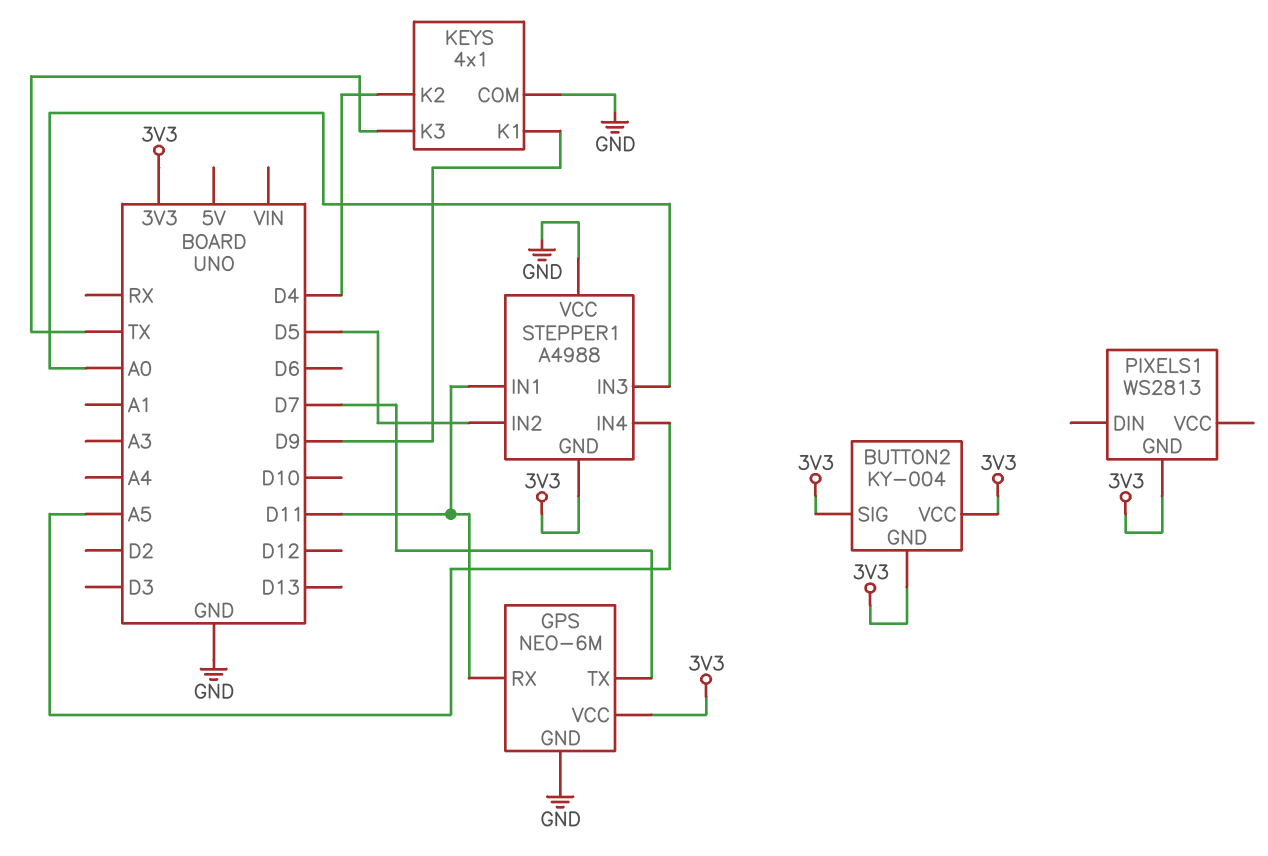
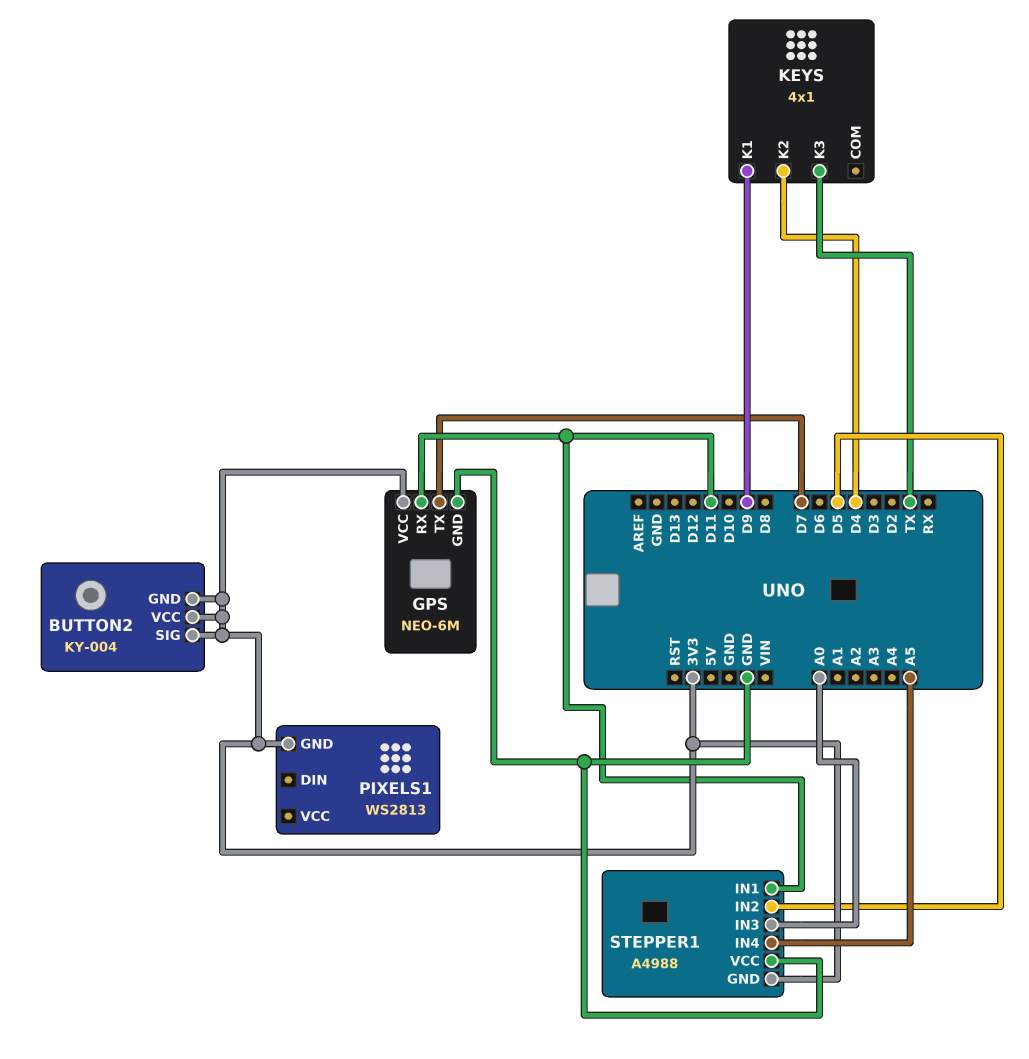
KEYS pin COM: GND -> none

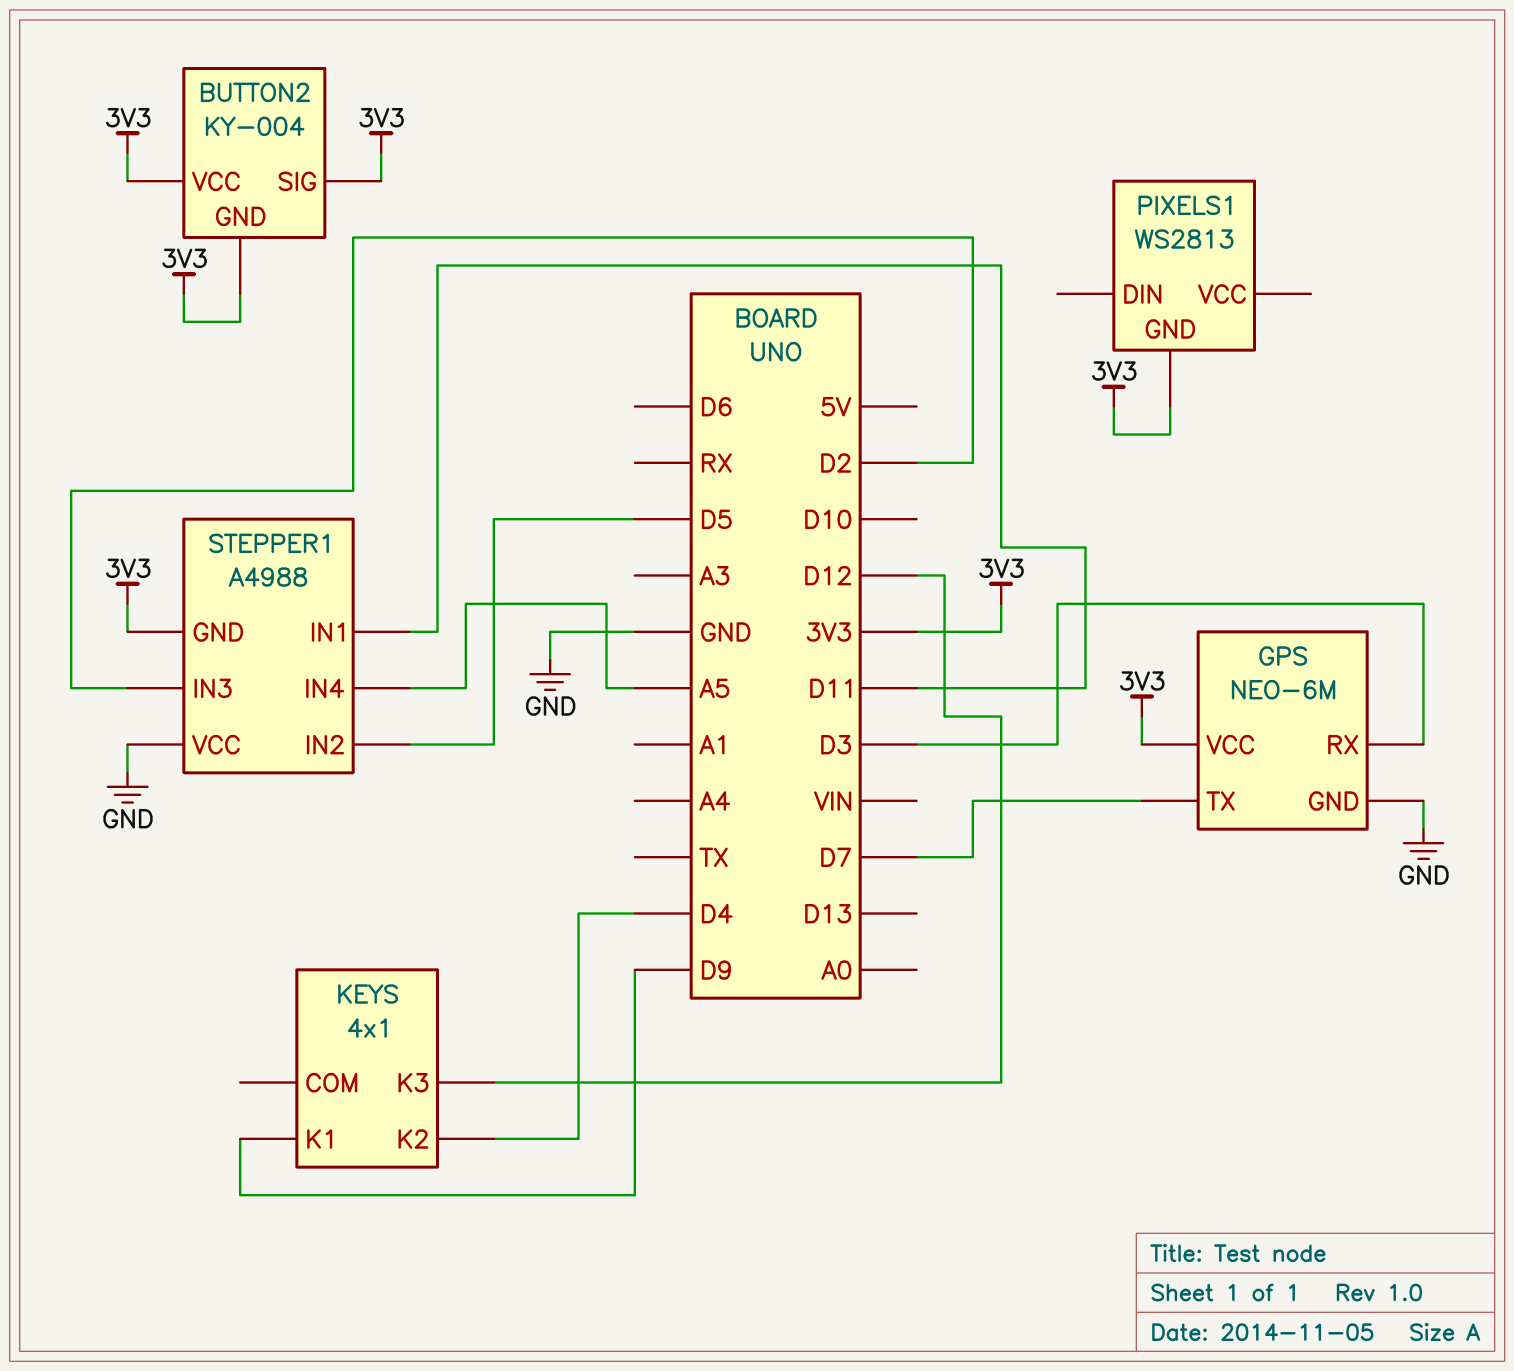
GPS pin RX: D11 -> D3
KEYS pin K3: TX -> D12
STEPPER1 pin IN3: A0 -> D2

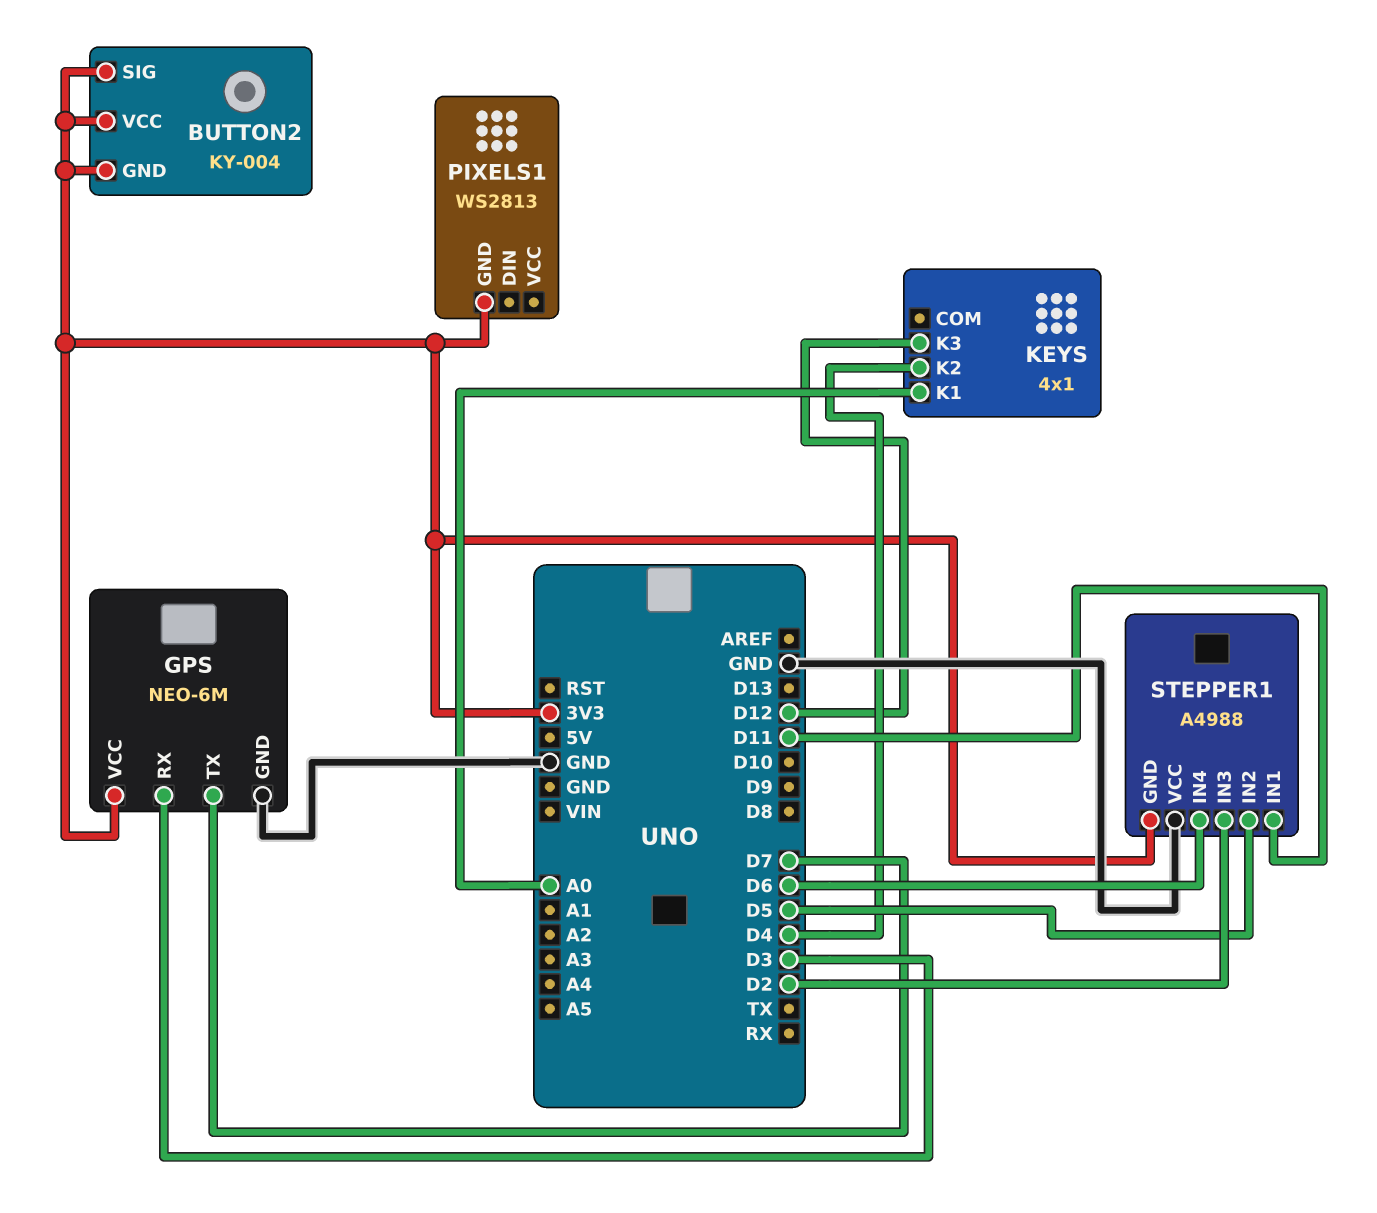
KEYS pin K1: D9 -> A0
STEPPER1 pin IN4: A5 -> D6

